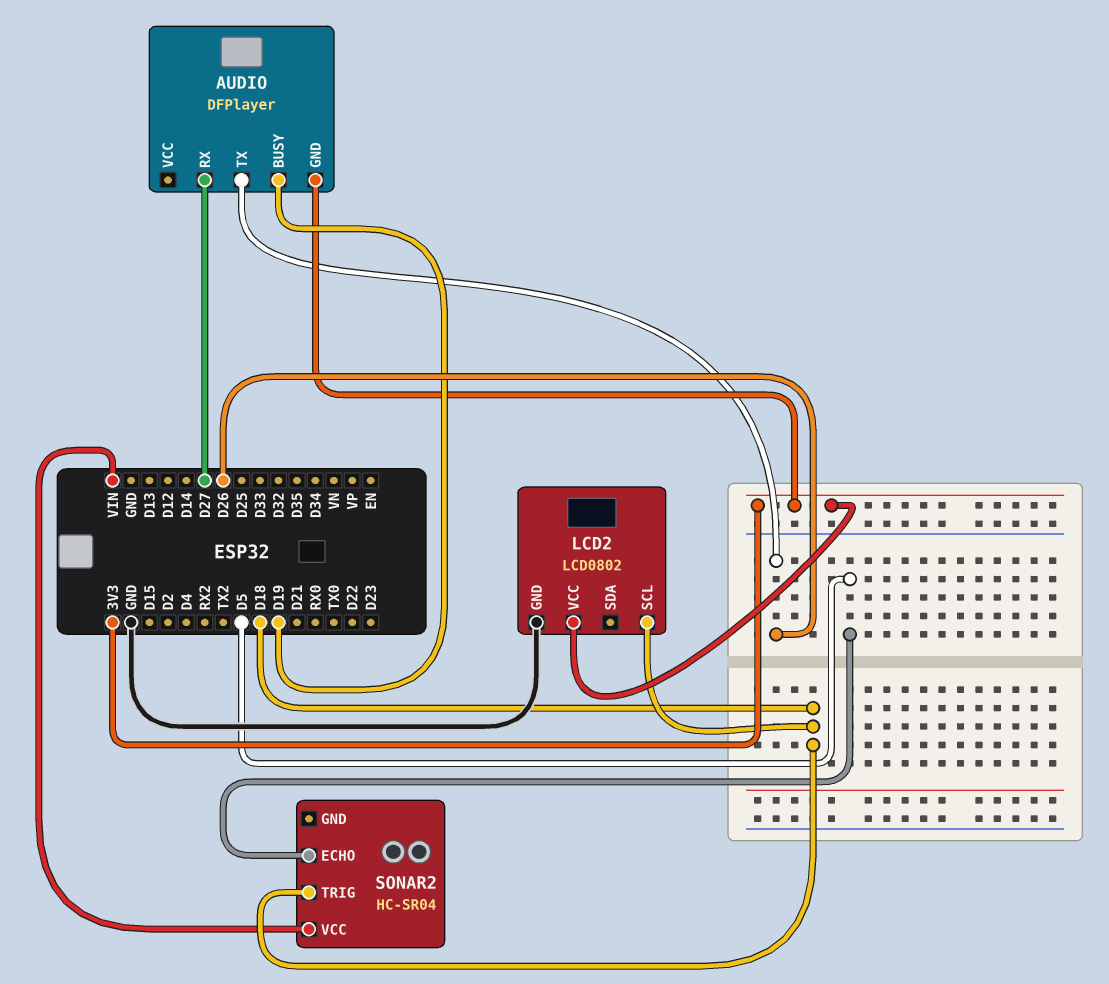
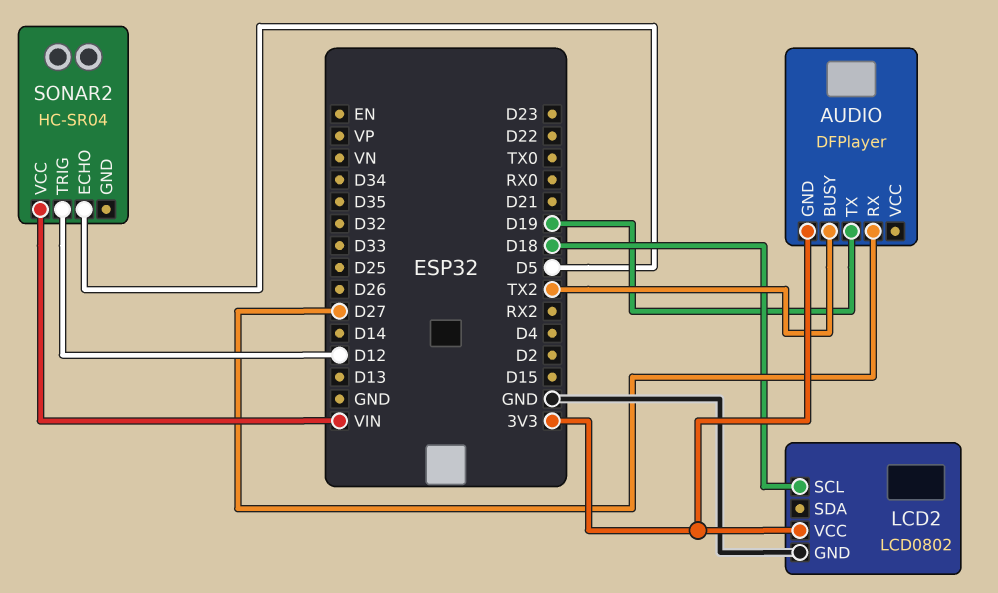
AUDIO pin BUSY: D19 -> TX2
AUDIO pin TX: D26 -> D19
SONAR2 pin TRIG: D18 -> D12

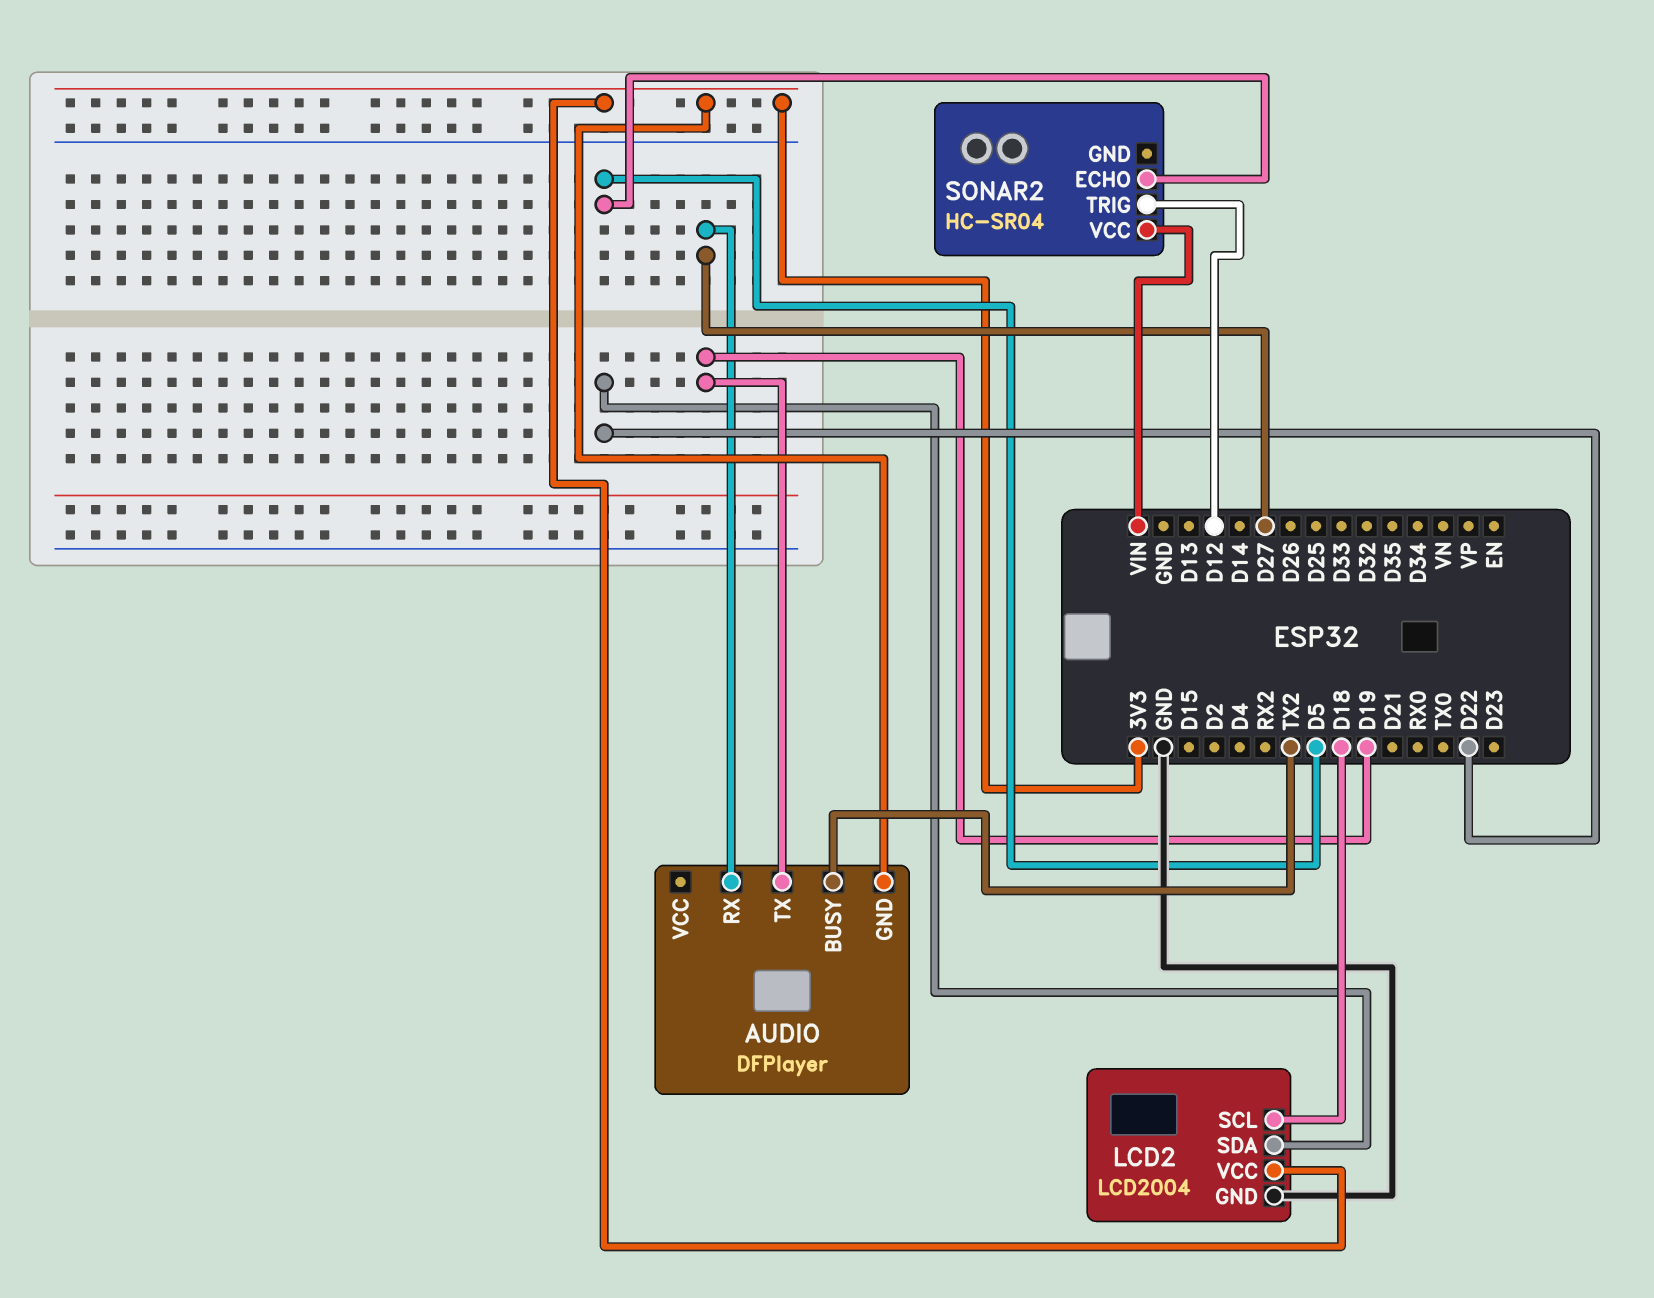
LCD2: LCD0802 -> LCD2004
LCD2 pin SDA: none -> D22

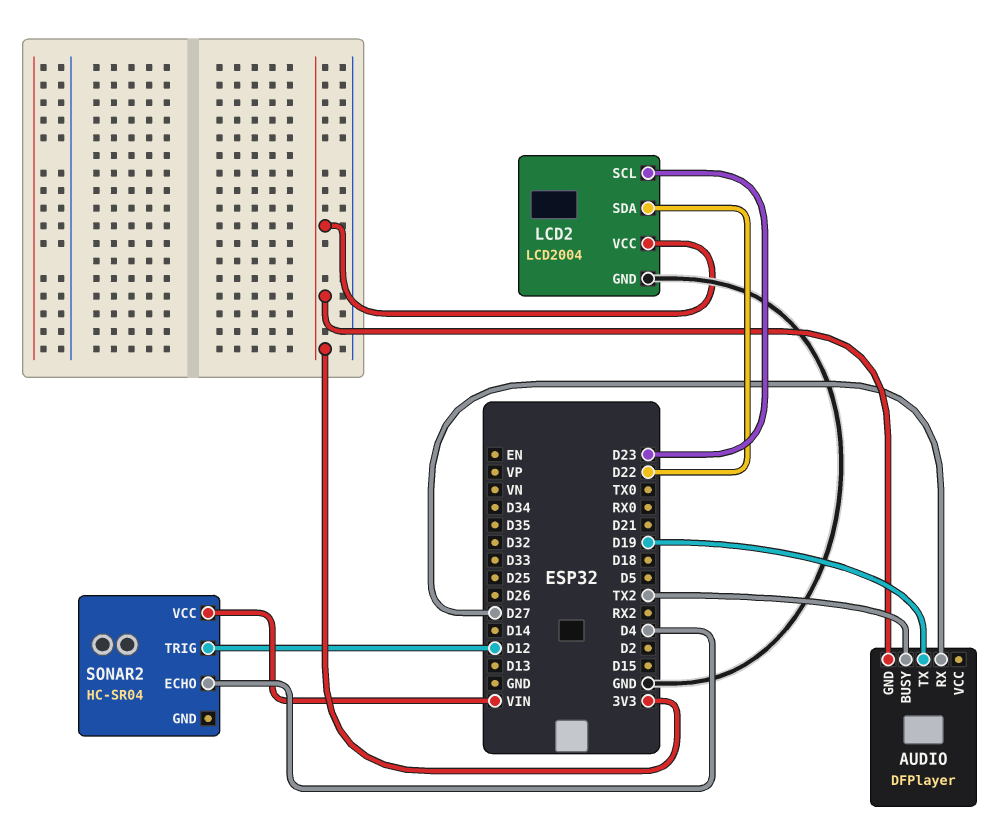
LCD2 pin SCL: D18 -> D23
SONAR2 pin ECHO: D5 -> D4

